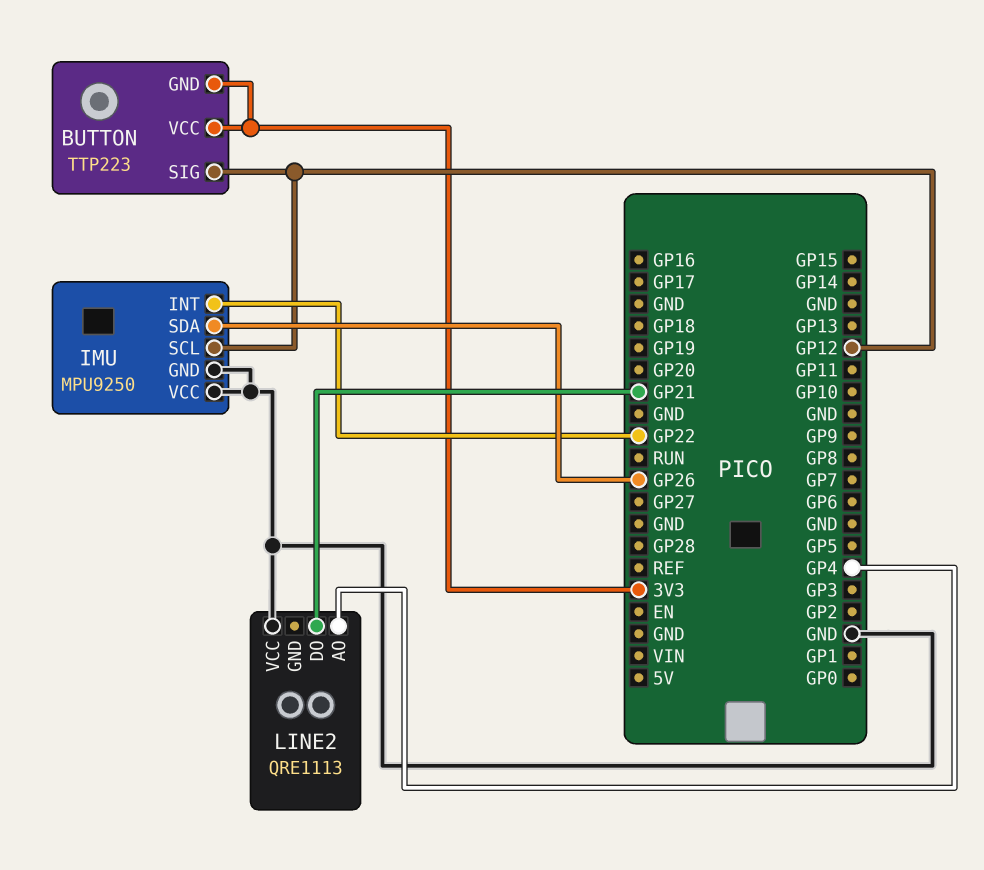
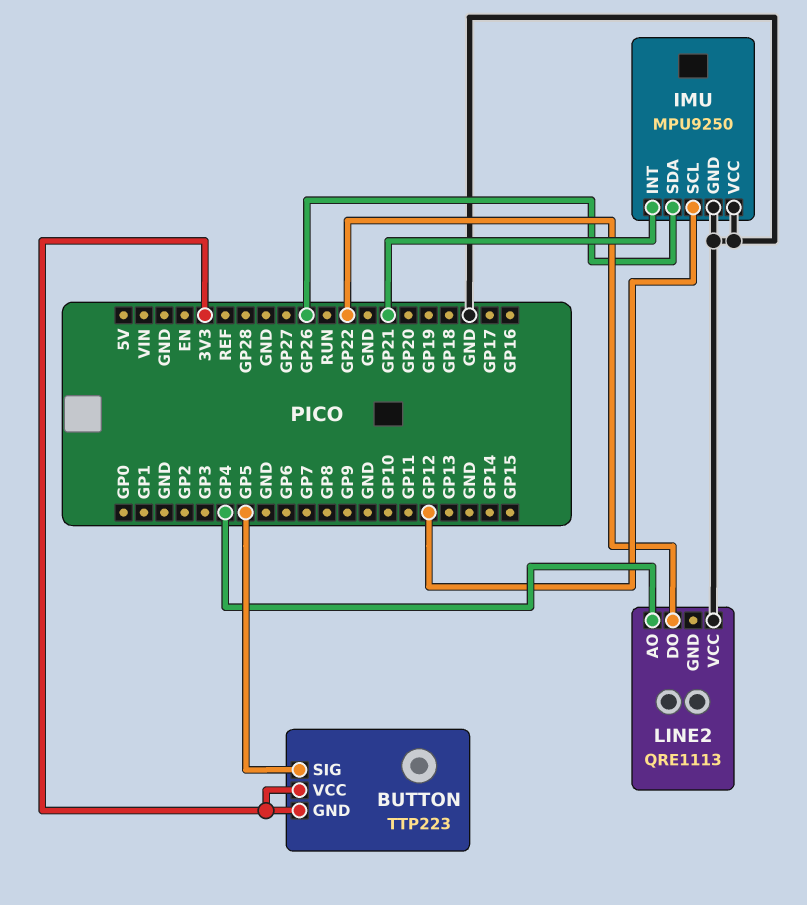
BUTTON pin SIG: GP12 -> GP5
IMU pin INT: GP22 -> GP21
LINE2 pin DO: GP21 -> GP22

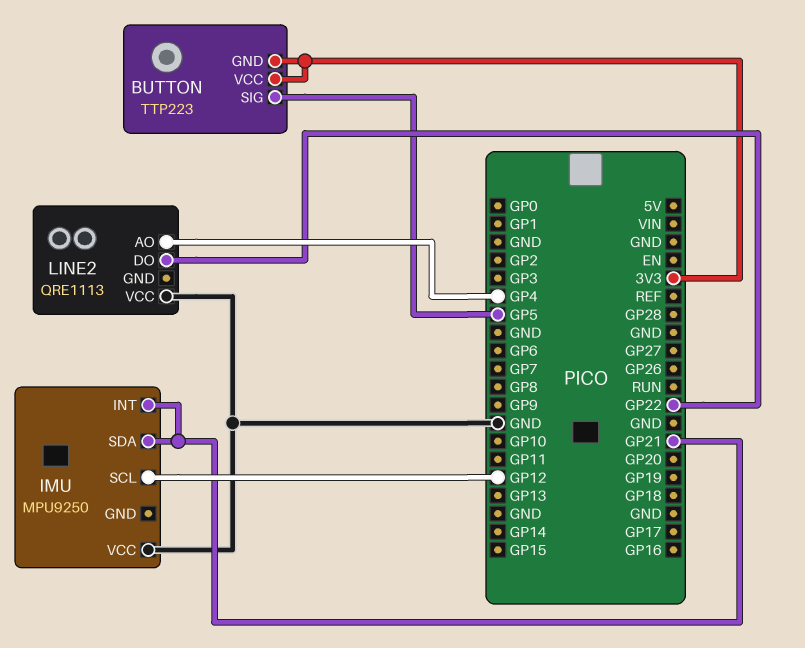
IMU pin GND: GND -> none
IMU pin SDA: GP26 -> GP21

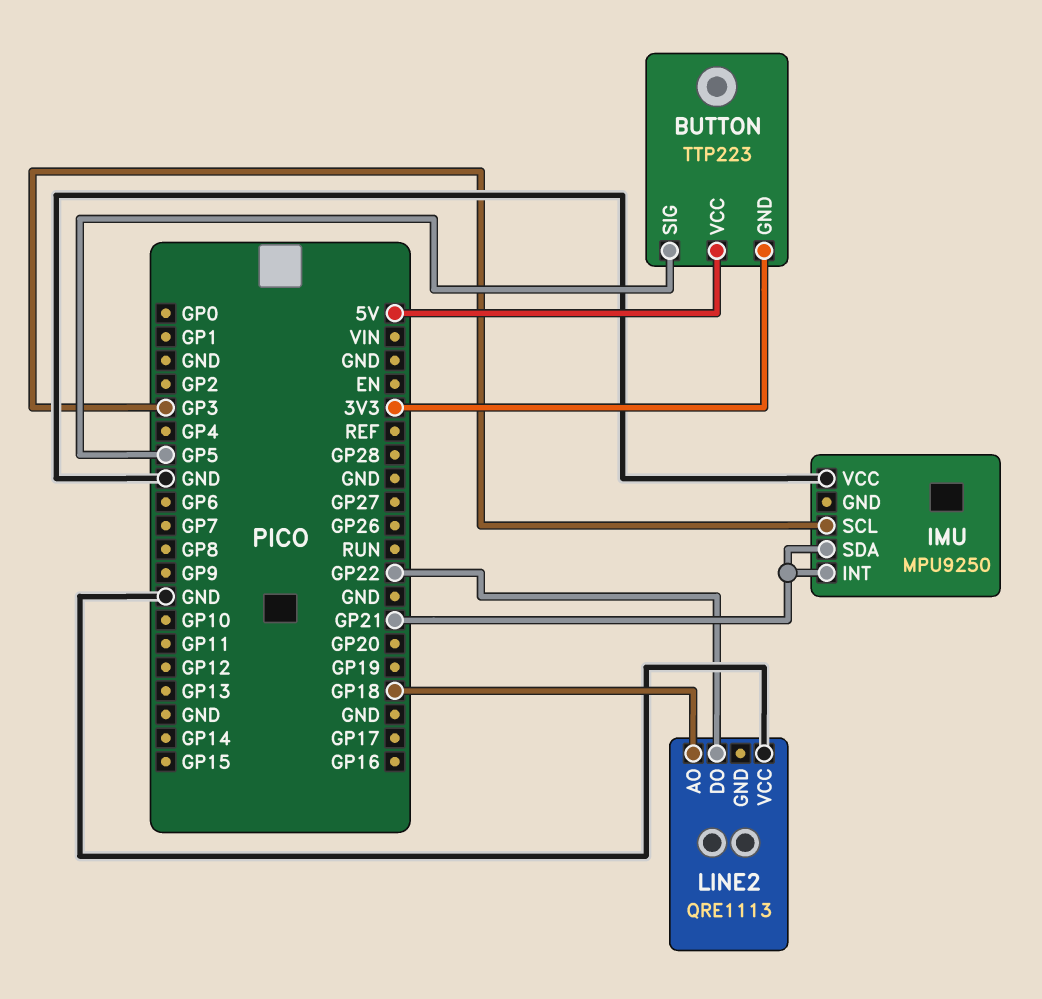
BUTTON pin VCC: 3V3 -> 5V
IMU pin SCL: GP12 -> GP3
LINE2 pin AO: GP4 -> GP18

